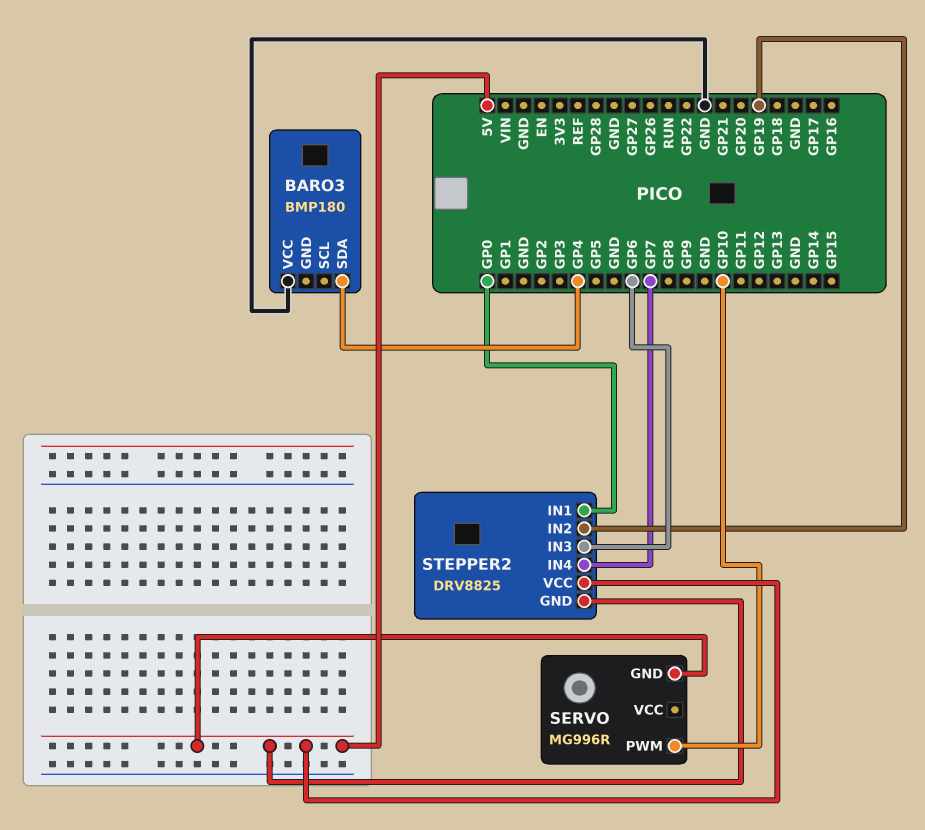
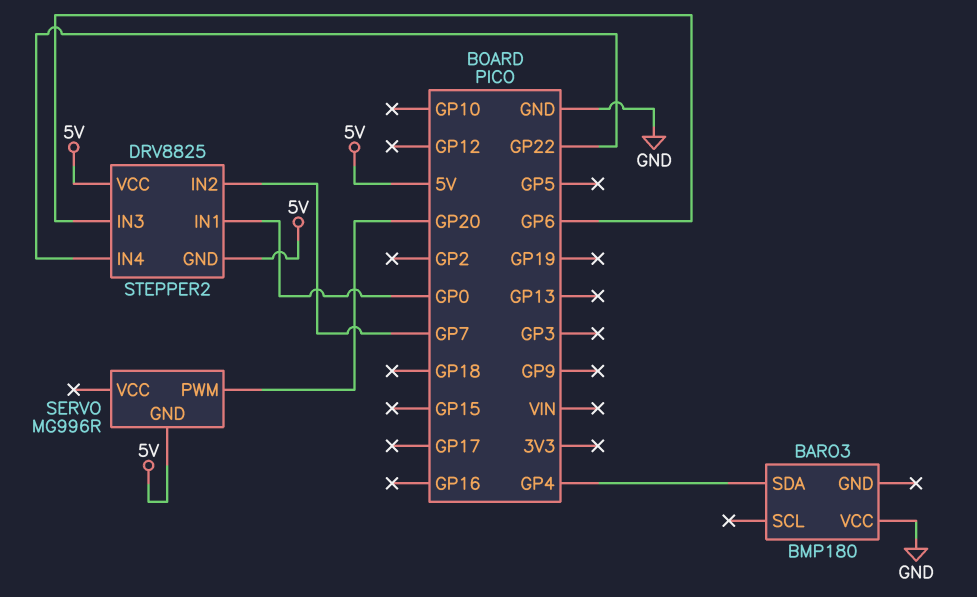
SERVO pin PWM: GP10 -> GP20
STEPPER2 pin IN2: GP19 -> GP7
STEPPER2 pin IN4: GP7 -> GP22

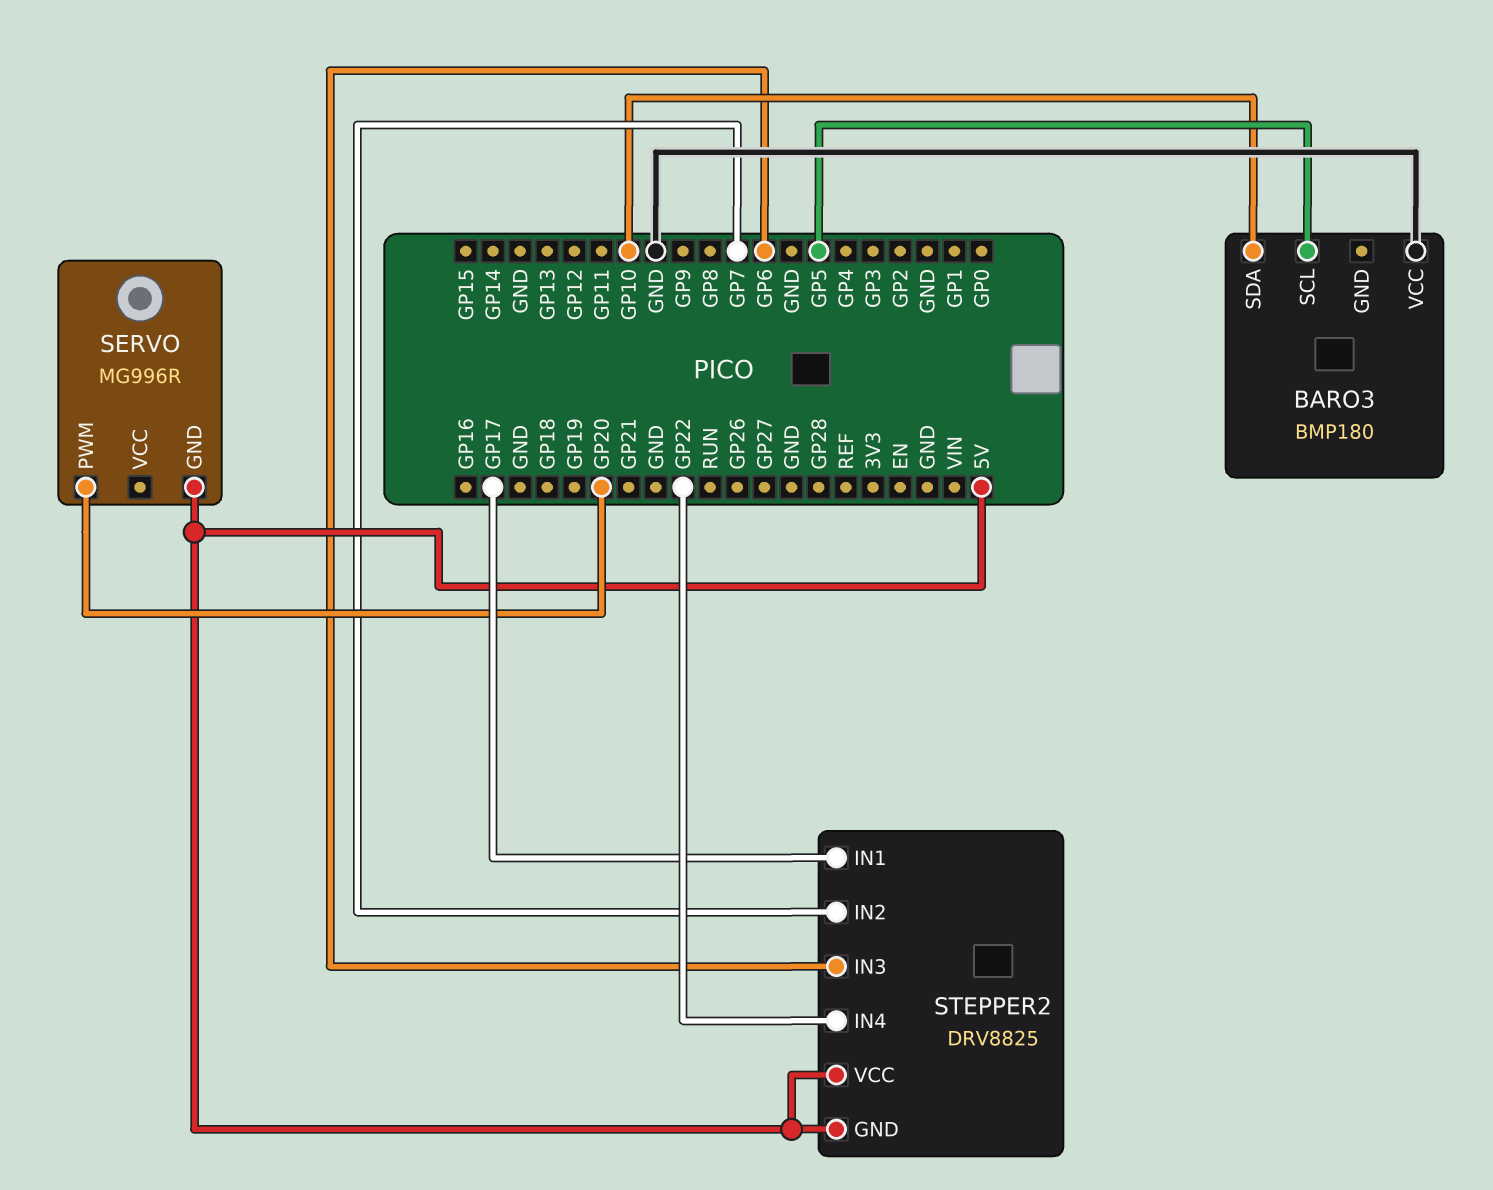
BARO3 pin SCL: none -> GP5
BARO3 pin SDA: GP4 -> GP10
STEPPER2 pin IN1: GP0 -> GP17

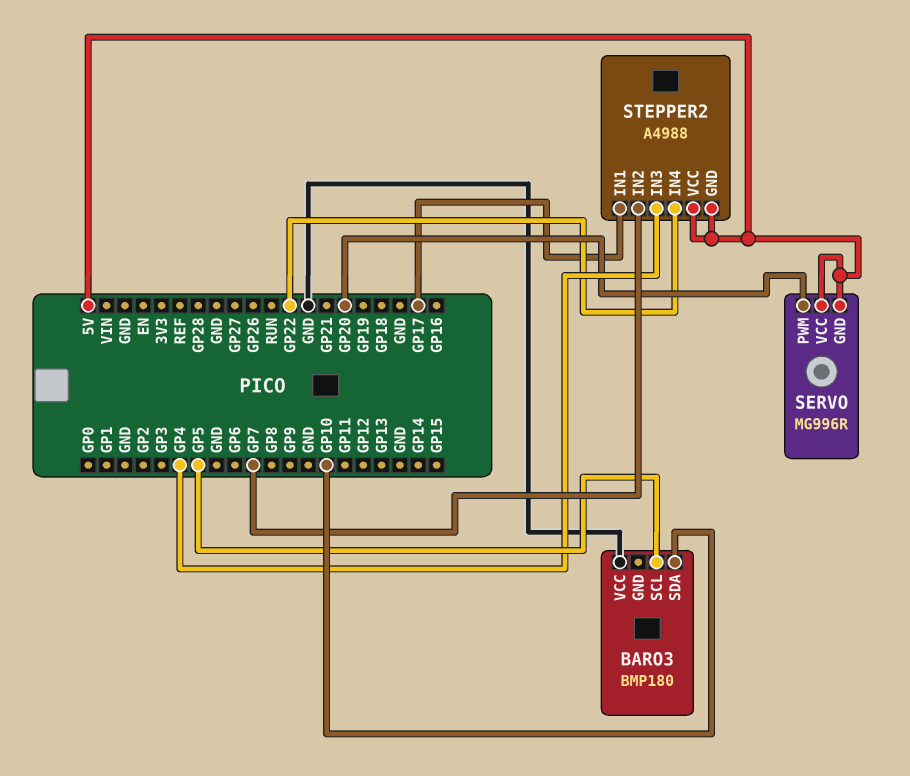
SERVO pin VCC: none -> 5V
STEPPER2: DRV8825 -> A4988
STEPPER2 pin IN3: GP6 -> GP4

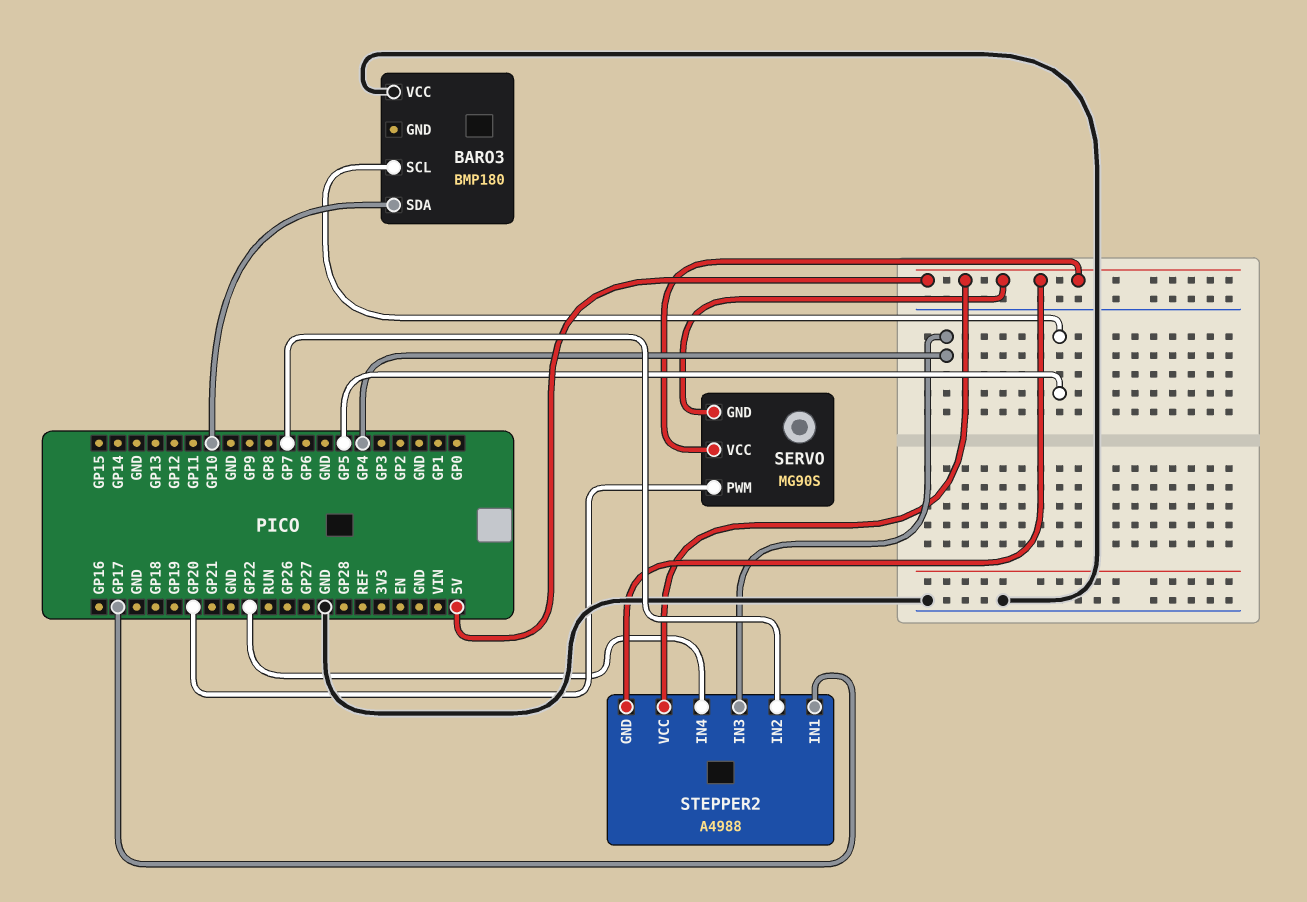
SERVO: MG996R -> MG90S

